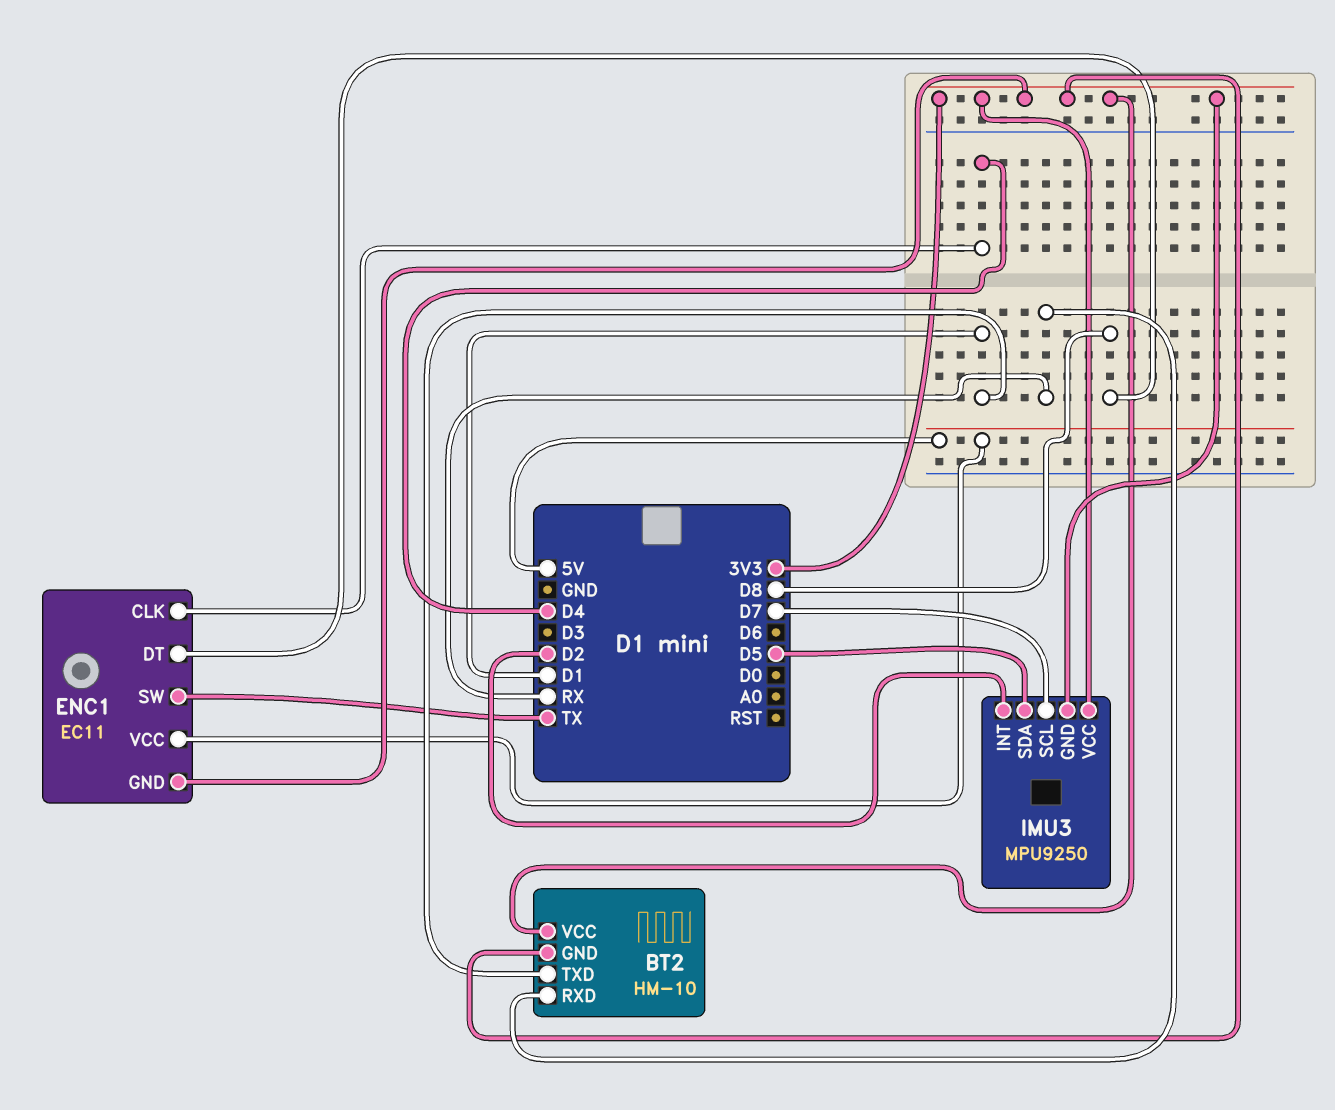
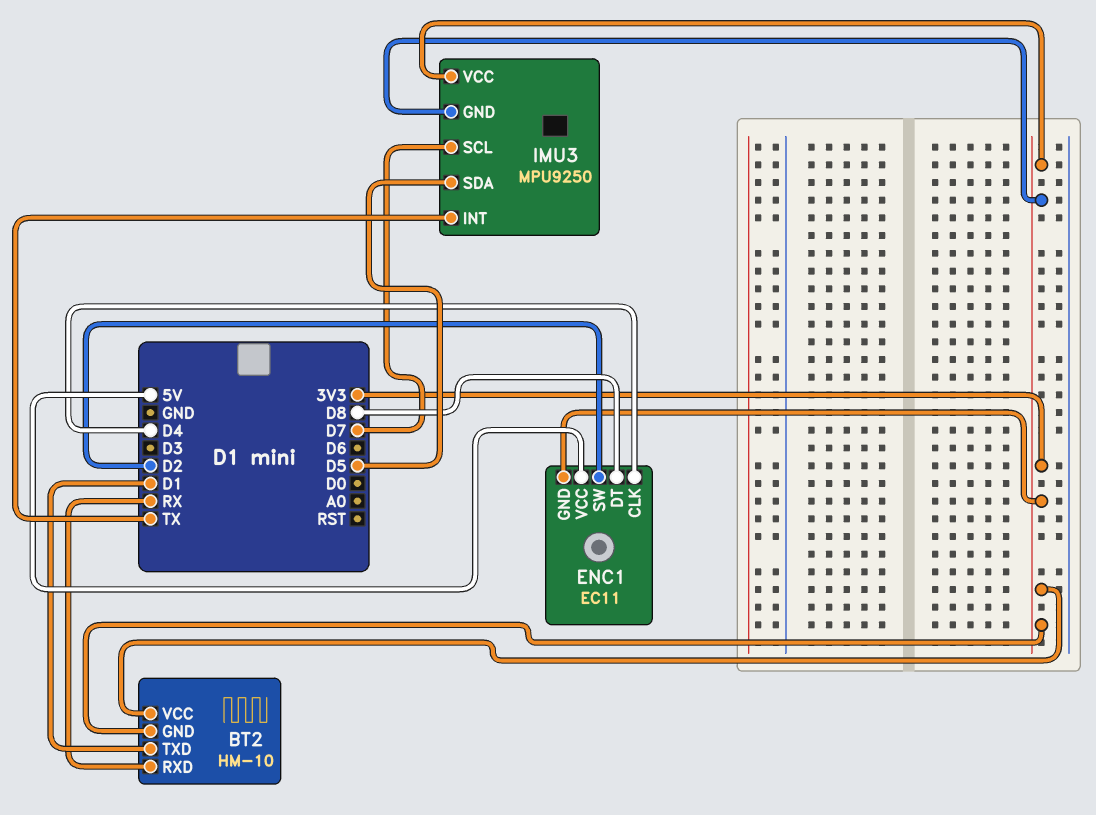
ENC1 pin SW: TX -> D2
IMU3 pin INT: D2 -> TX

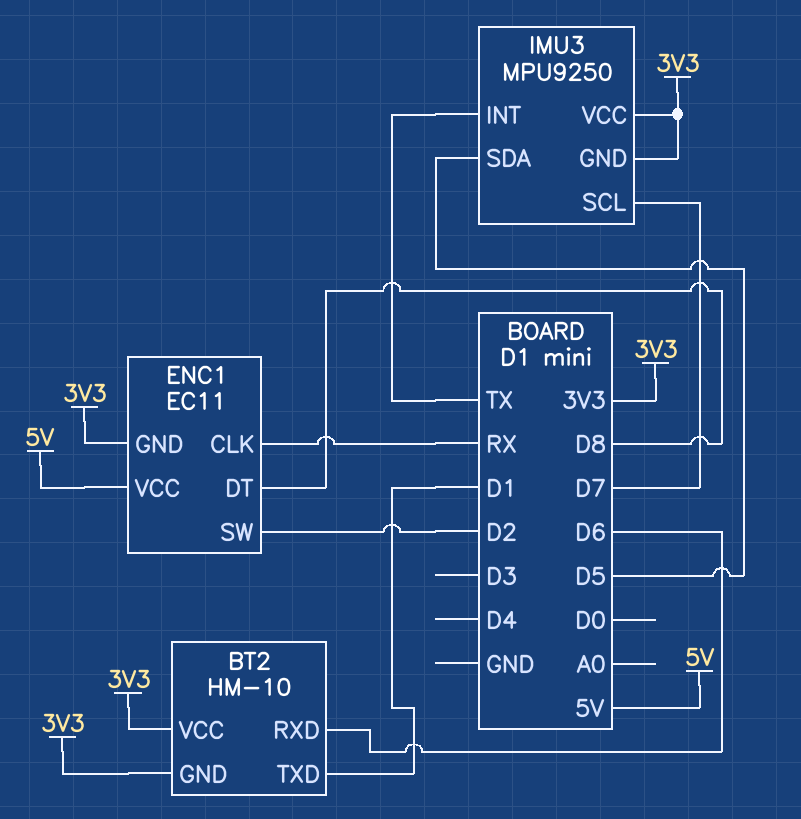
BT2 pin RXD: RX -> D6
ENC1 pin CLK: D4 -> RX

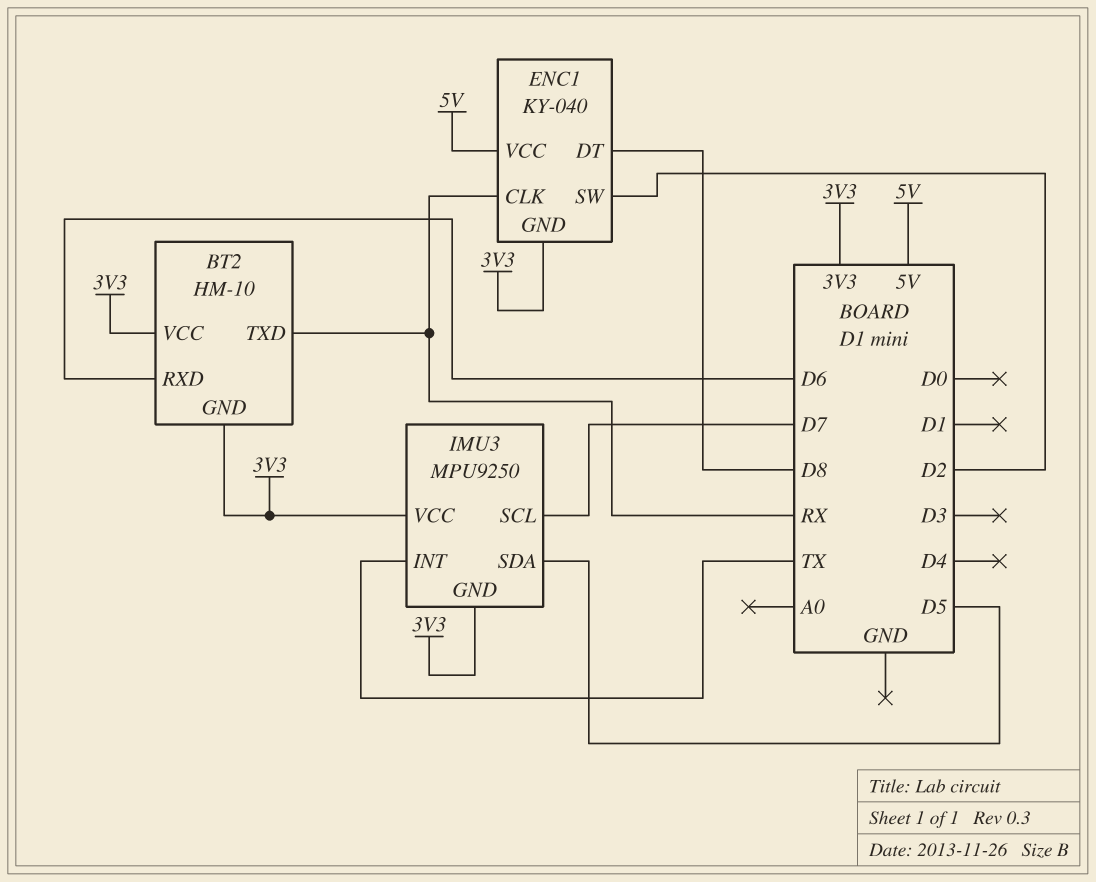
BT2 pin TXD: D1 -> RX
ENC1: EC11 -> KY-040

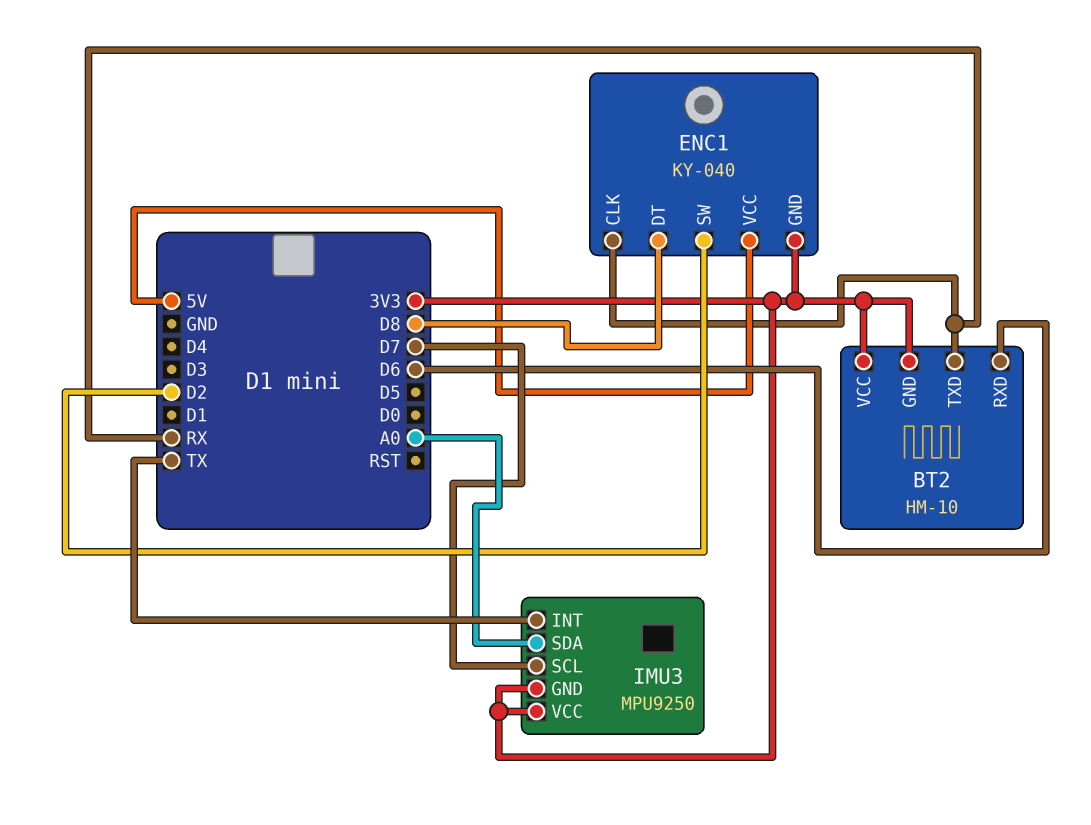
IMU3 pin SDA: D5 -> A0

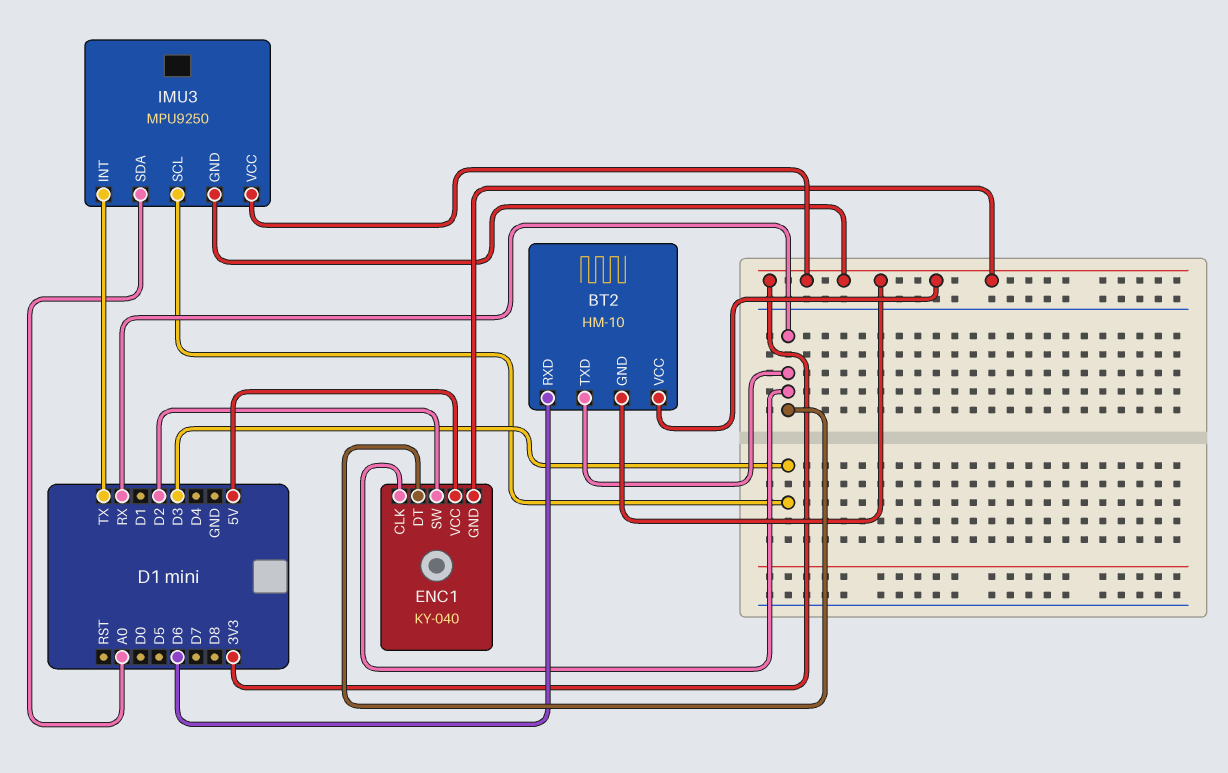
ENC1 pin DT: D8 -> RX
IMU3 pin SCL: D7 -> D3

